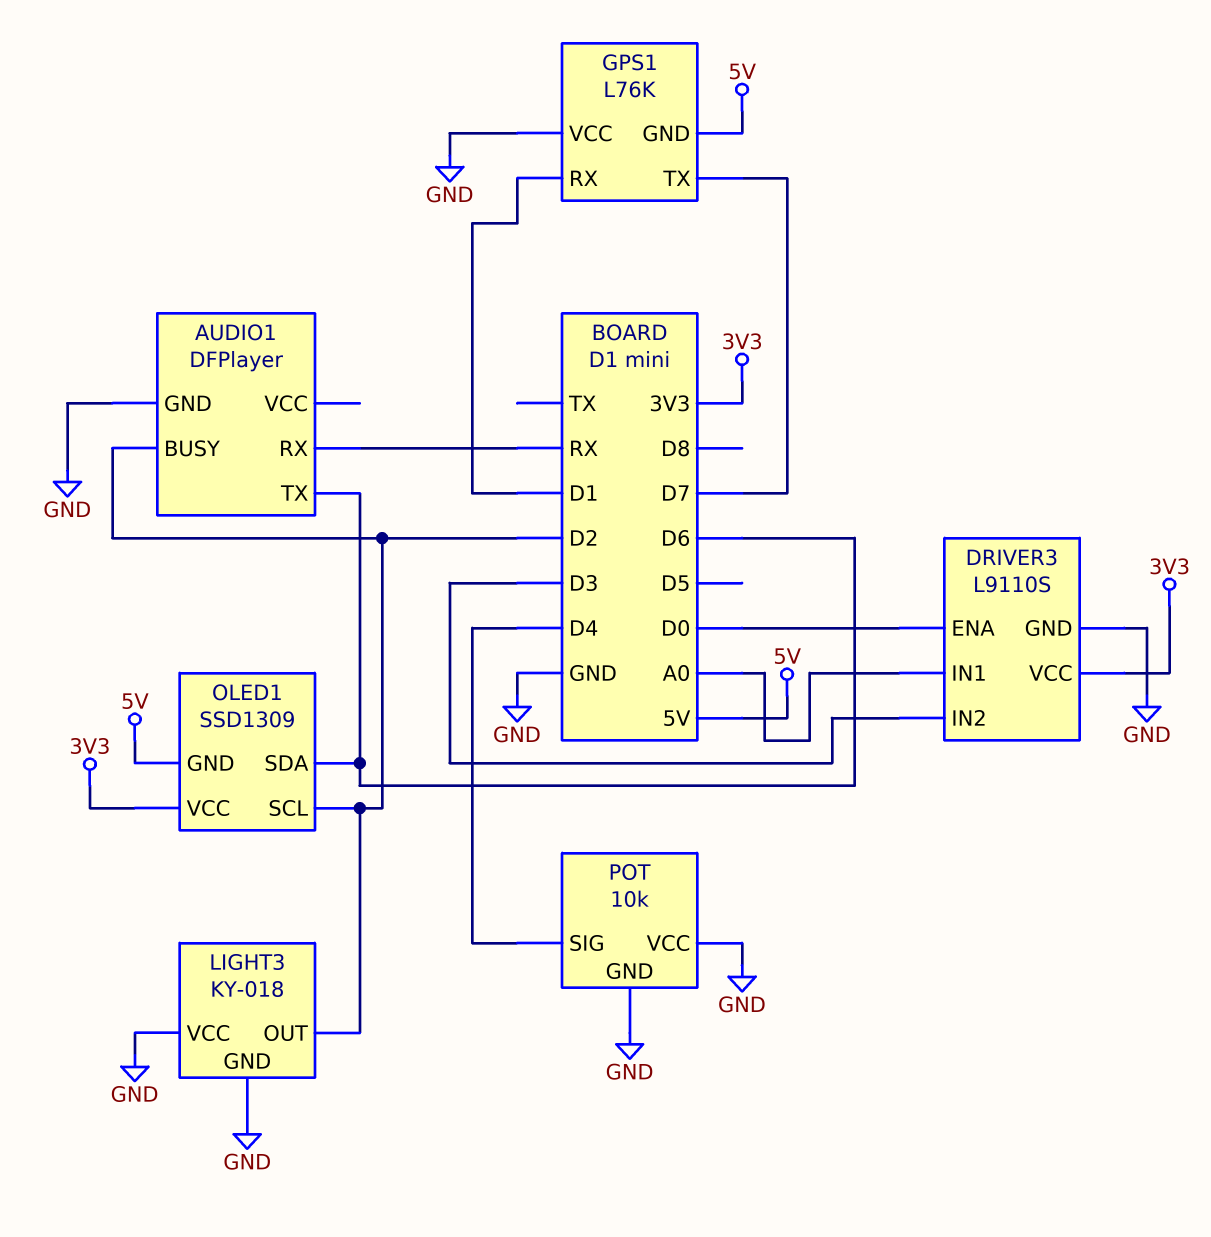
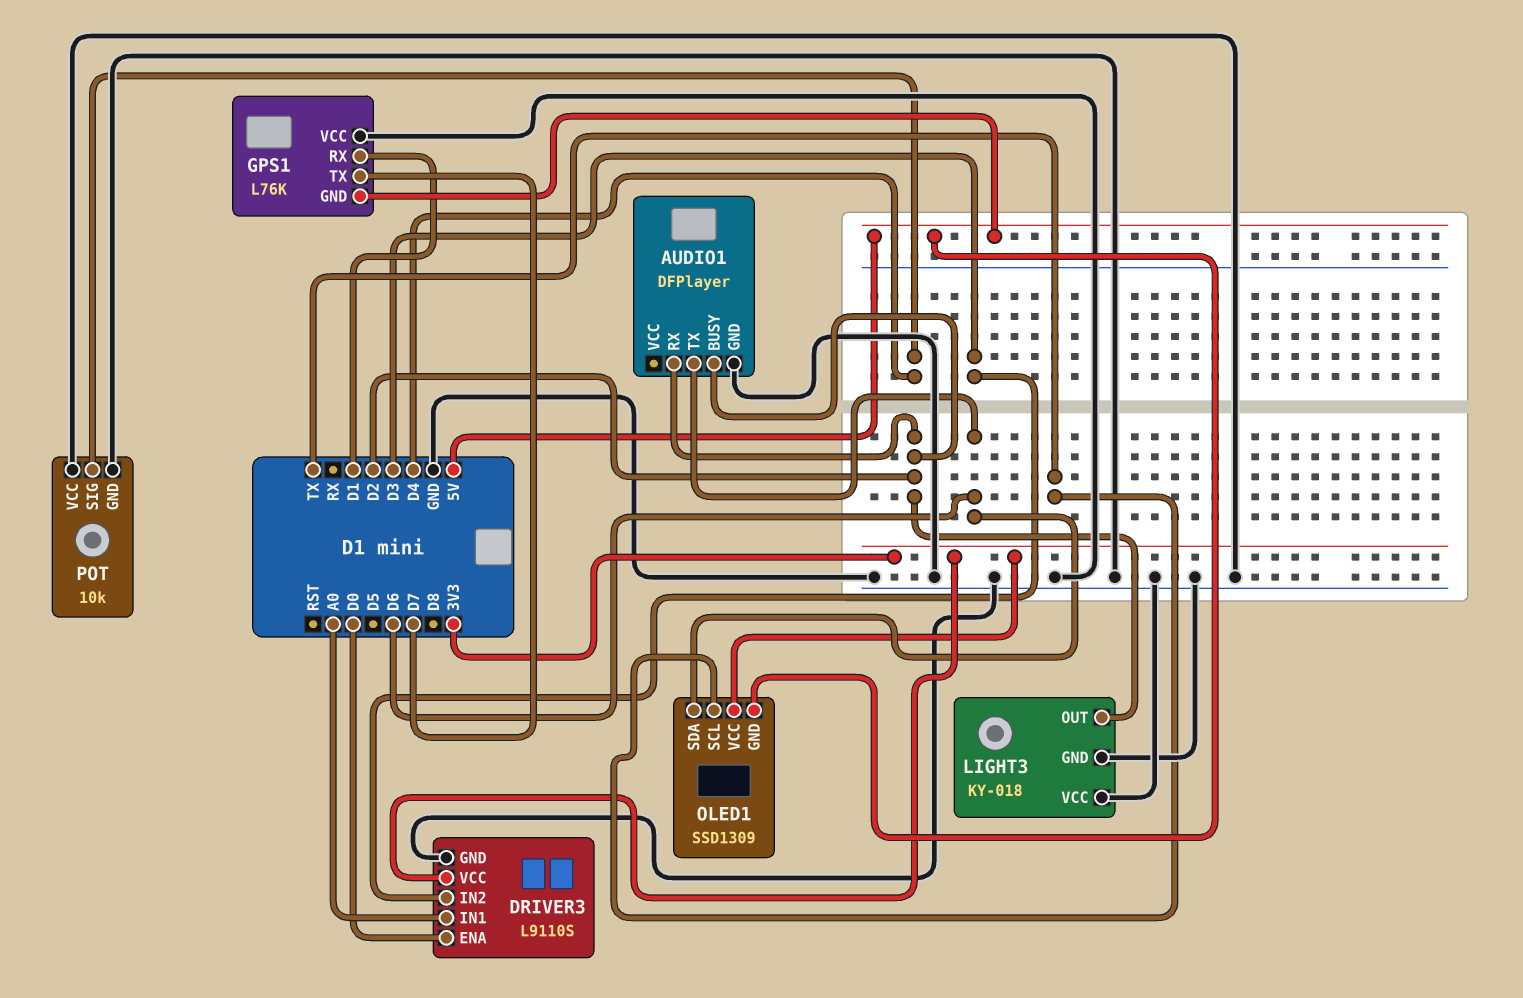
AUDIO1 pin RX: RX -> D2
OLED1 pin SCL: D2 -> TX

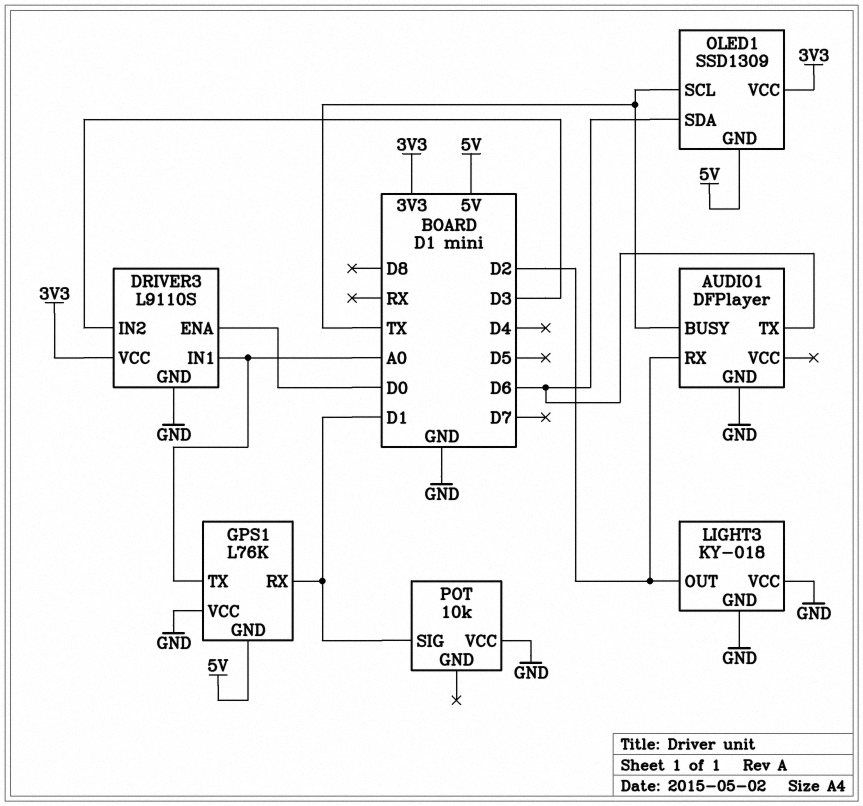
AUDIO1 pin BUSY: D2 -> TX
GPS1 pin TX: D7 -> A0
POT pin GND: GND -> none
POT pin SIG: D4 -> D1

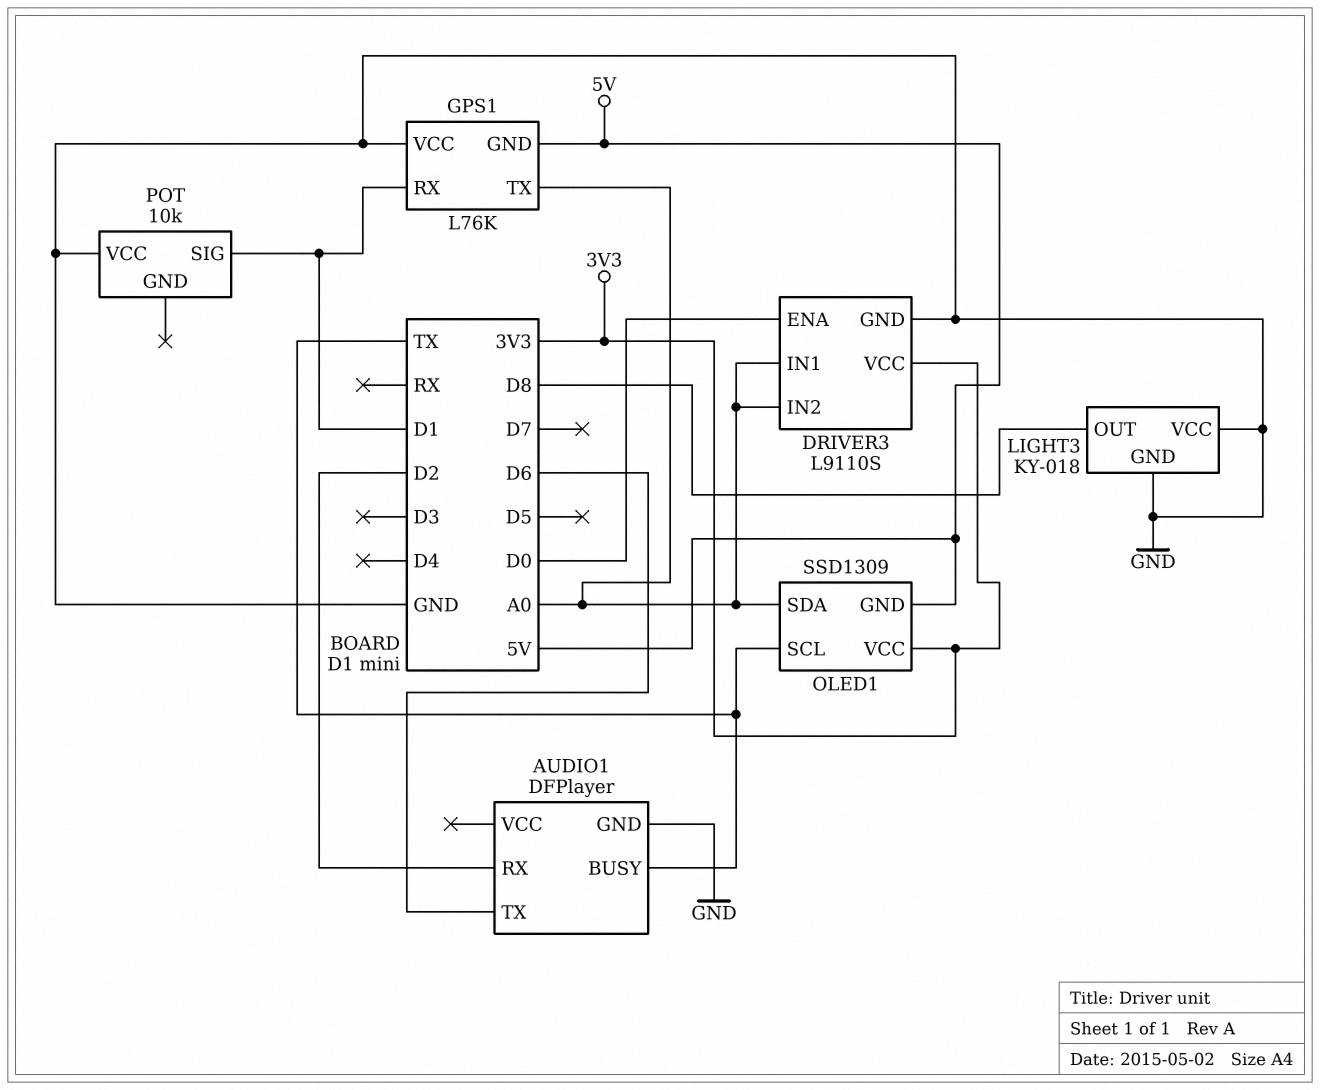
DRIVER3 pin IN2: D3 -> A0
LIGHT3 pin OUT: D2 -> D8
OLED1 pin SDA: D6 -> A0

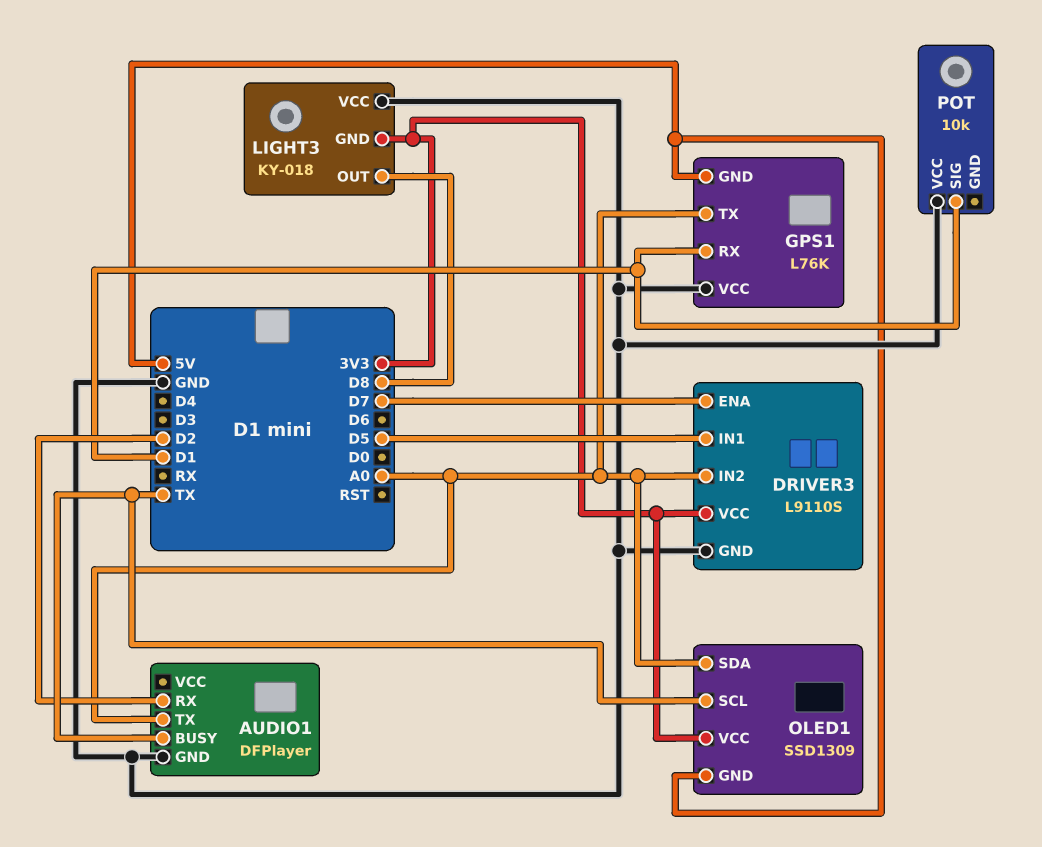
AUDIO1 pin TX: D6 -> A0
DRIVER3 pin ENA: D0 -> D7
DRIVER3 pin IN1: A0 -> D5
LIGHT3 pin GND: GND -> 3V3

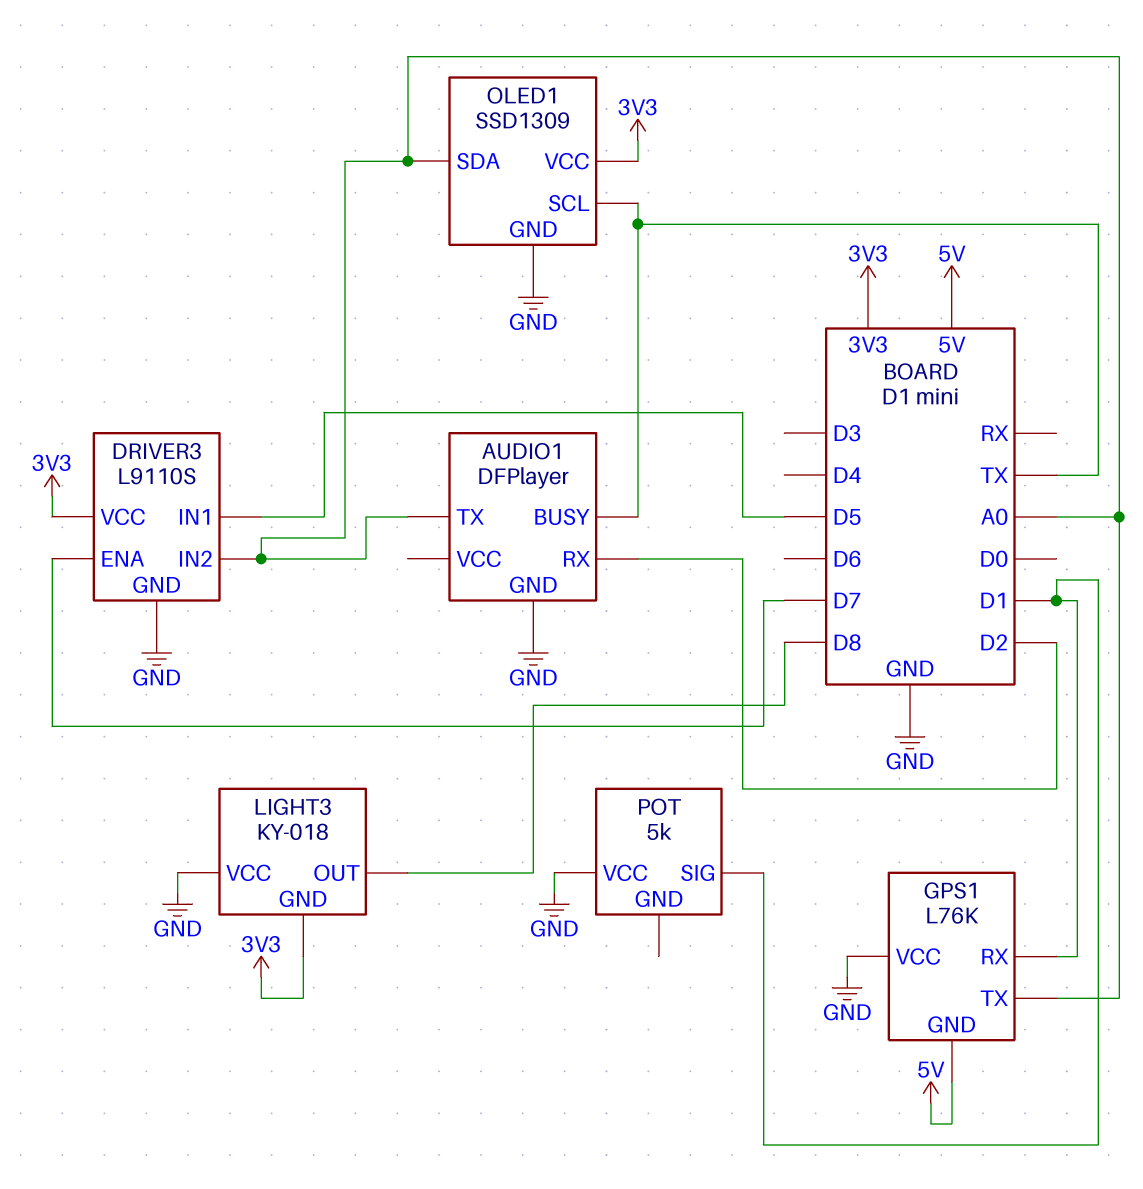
OLED1 pin GND: 5V -> GND
POT: 10k -> 5k

